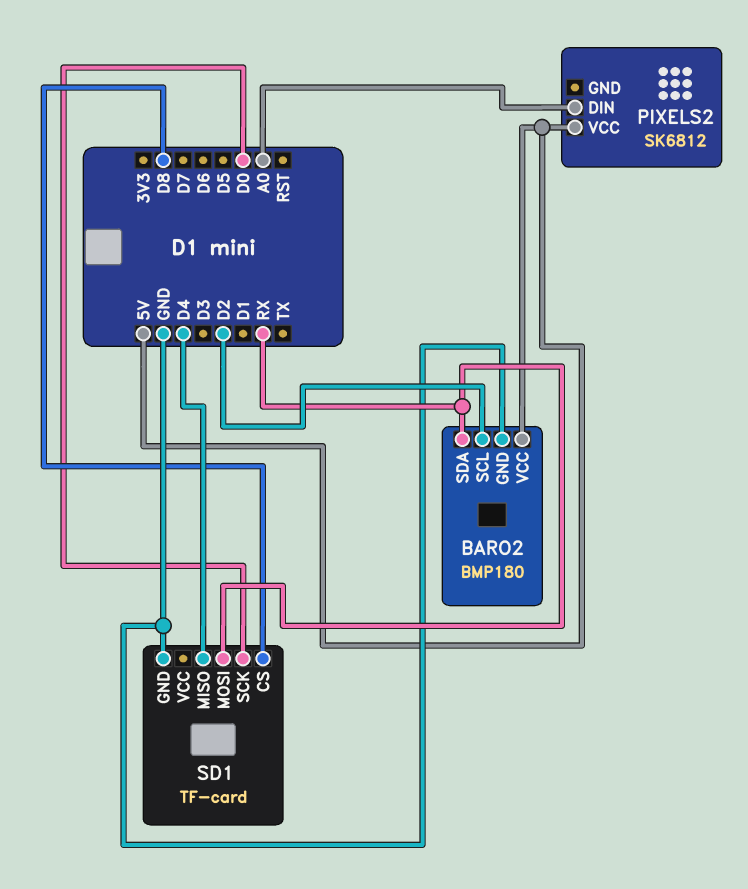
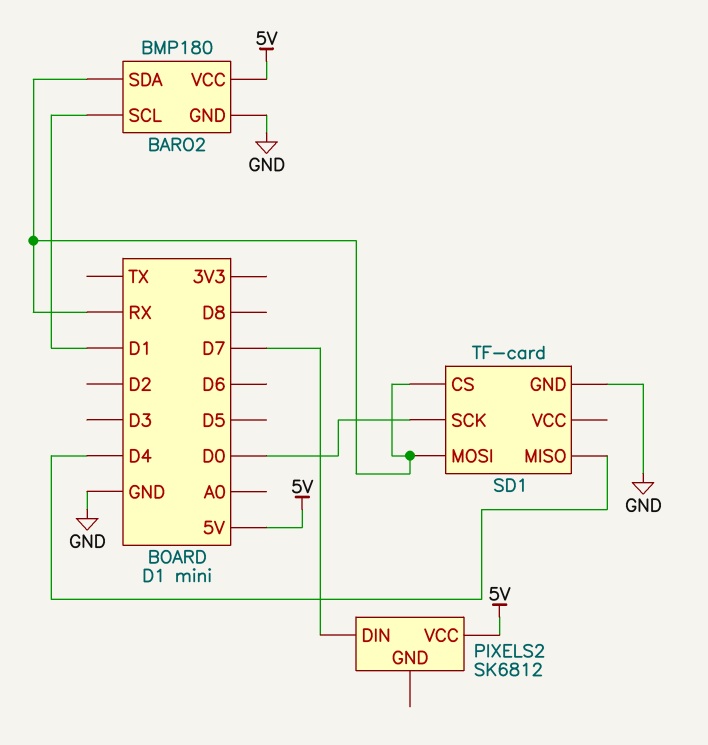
BARO2 pin SCL: D2 -> D1
PIXELS2 pin DIN: A0 -> D7
SD1 pin CS: D8 -> RX

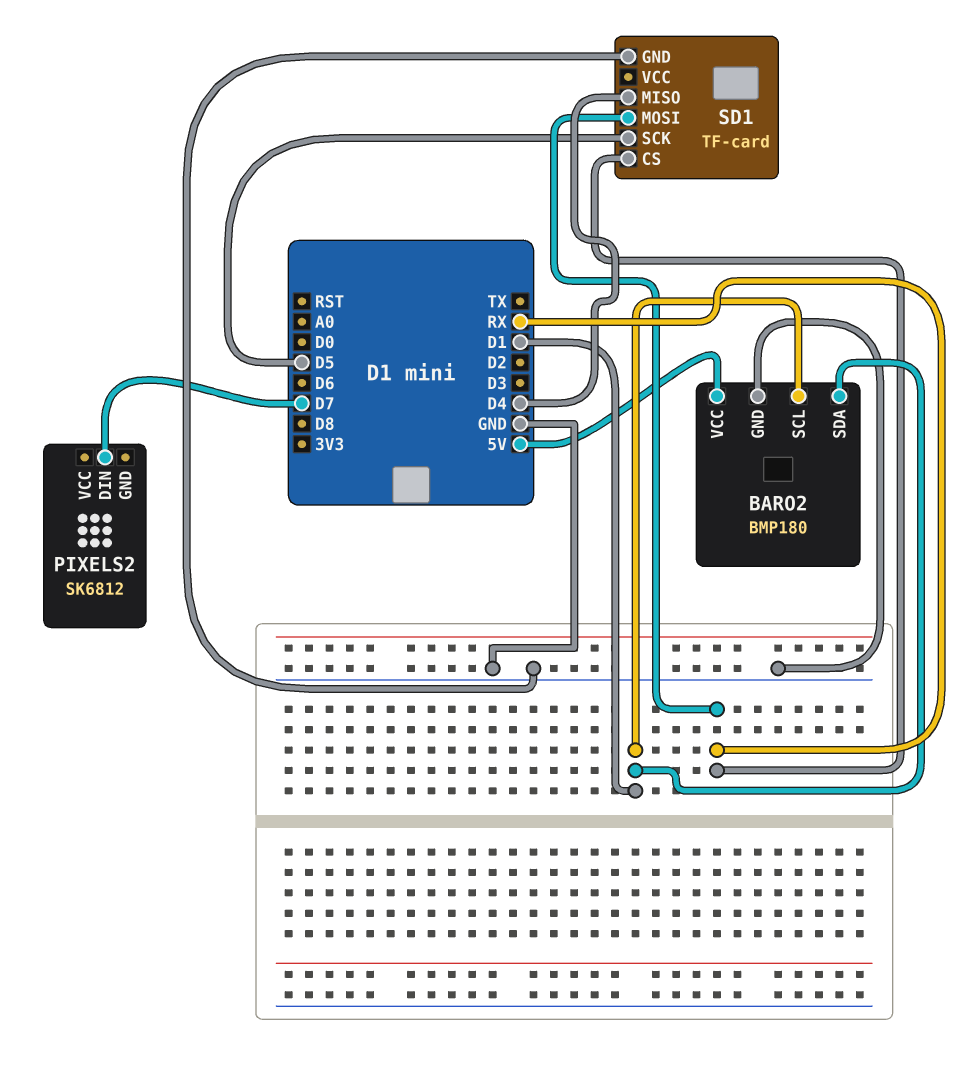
BARO2 pin SDA: RX -> D1
PIXELS2 pin VCC: 5V -> none
SD1 pin SCK: D0 -> D5

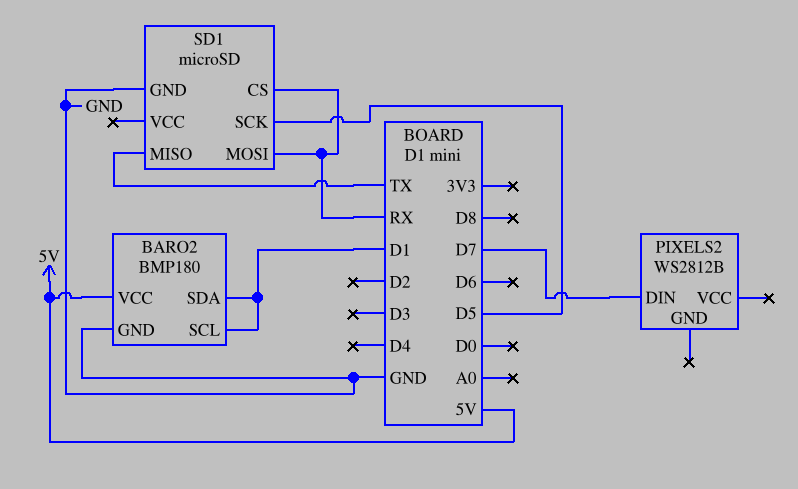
PIXELS2: SK6812 -> WS2812B
SD1: TF-card -> microSD
SD1 pin MISO: D4 -> TX

